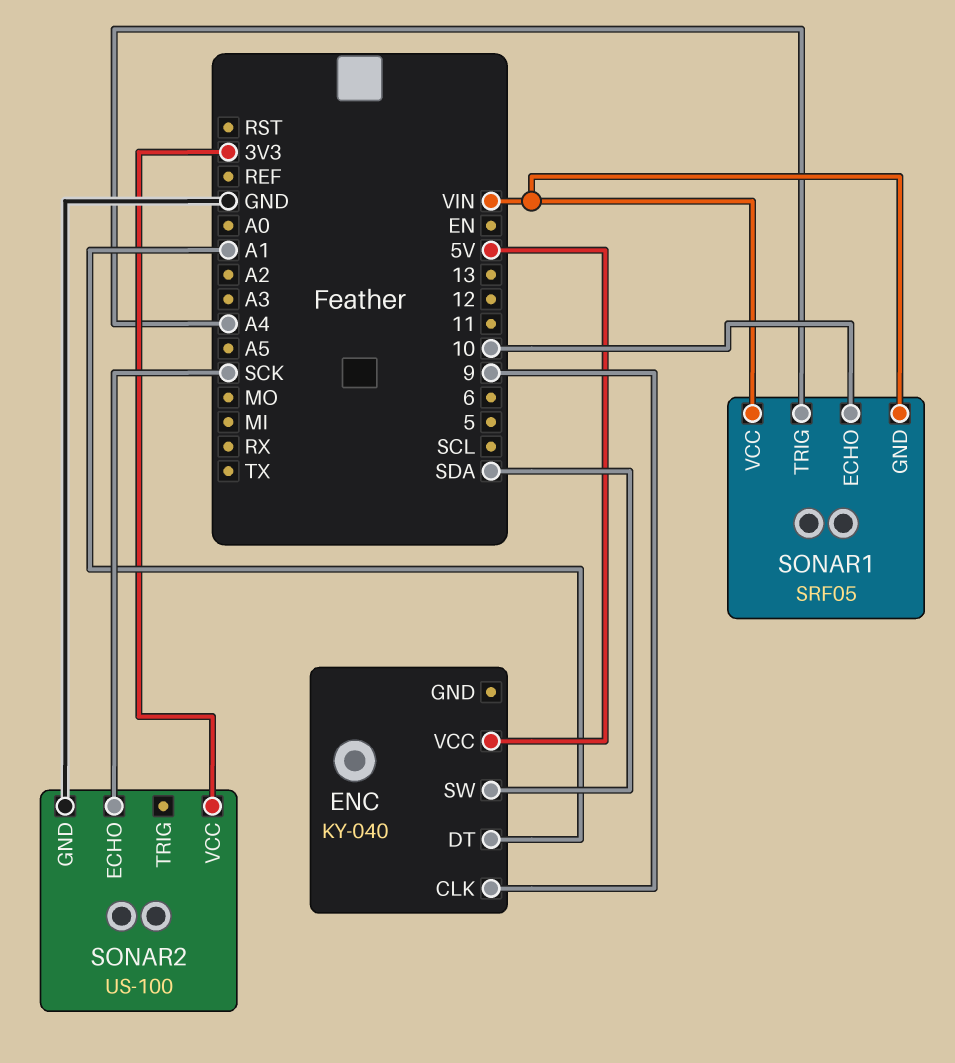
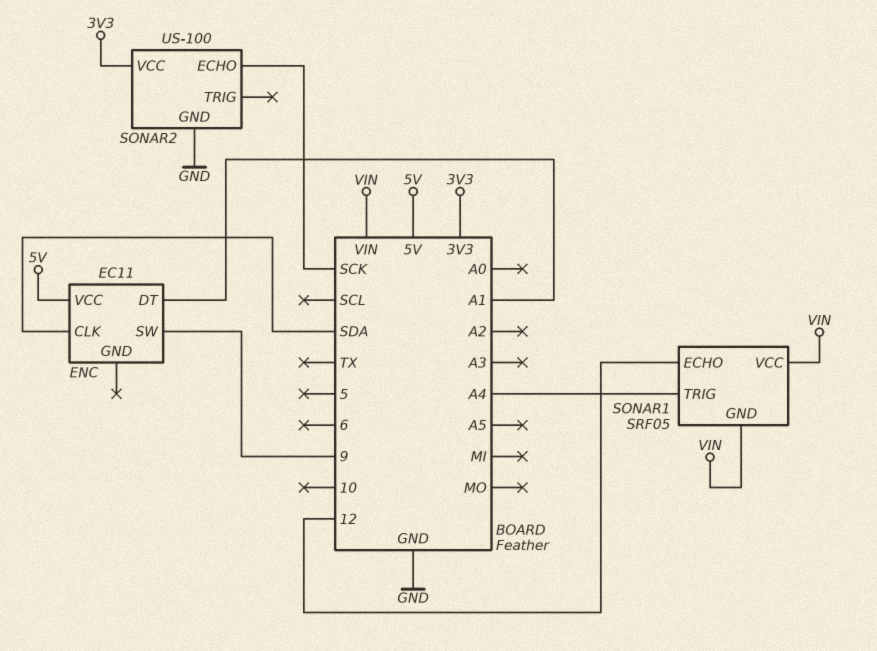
ENC: KY-040 -> EC11
ENC pin CLK: 9 -> SDA
ENC pin SW: SDA -> 9
SONAR1 pin ECHO: 10 -> 12

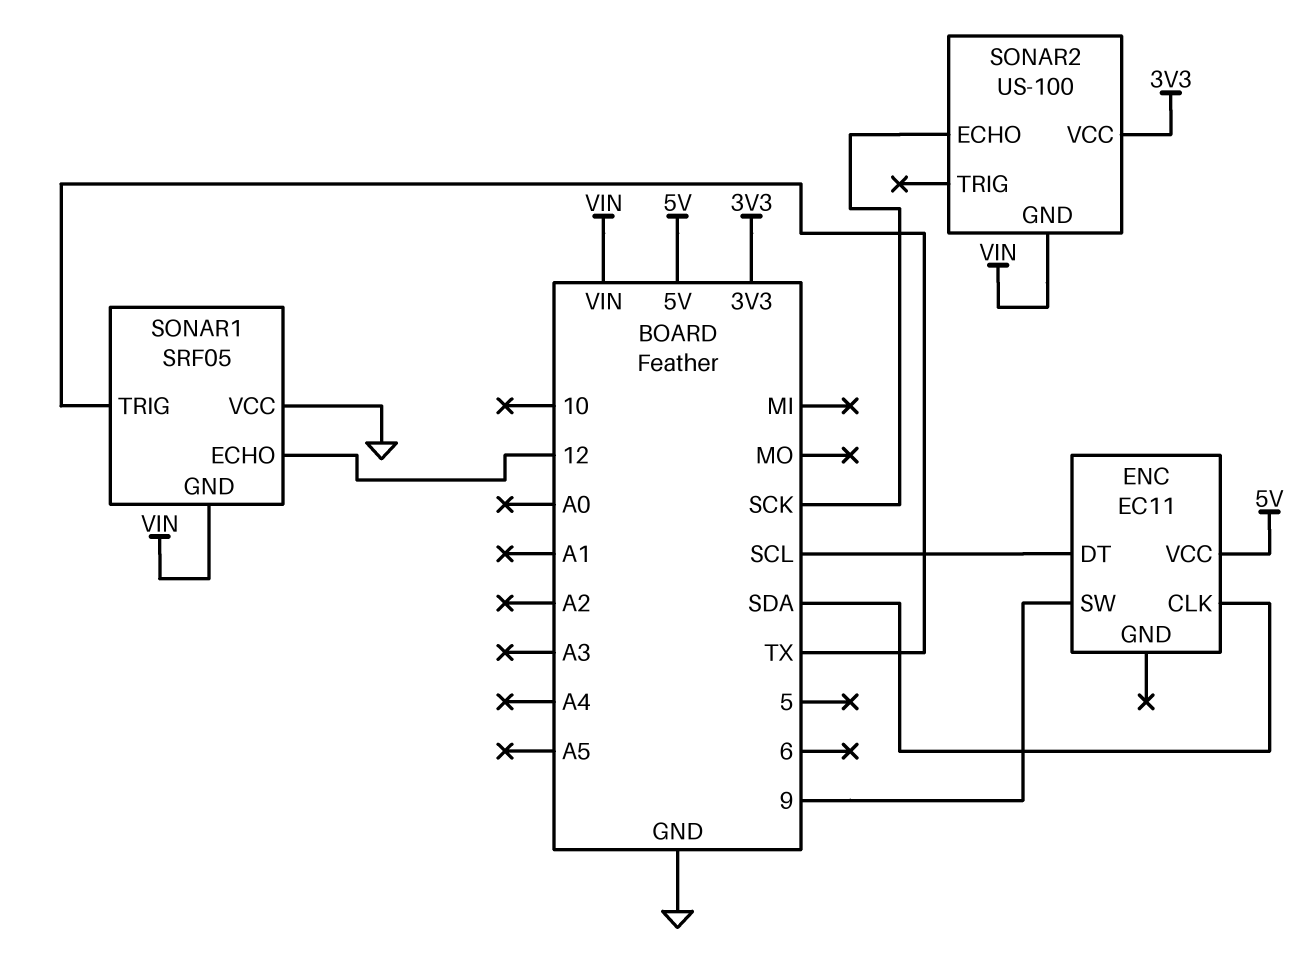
ENC pin DT: A1 -> SCL
SONAR1 pin TRIG: A4 -> TX
SONAR1 pin VCC: VIN -> GND
SONAR2 pin GND: GND -> VIN

